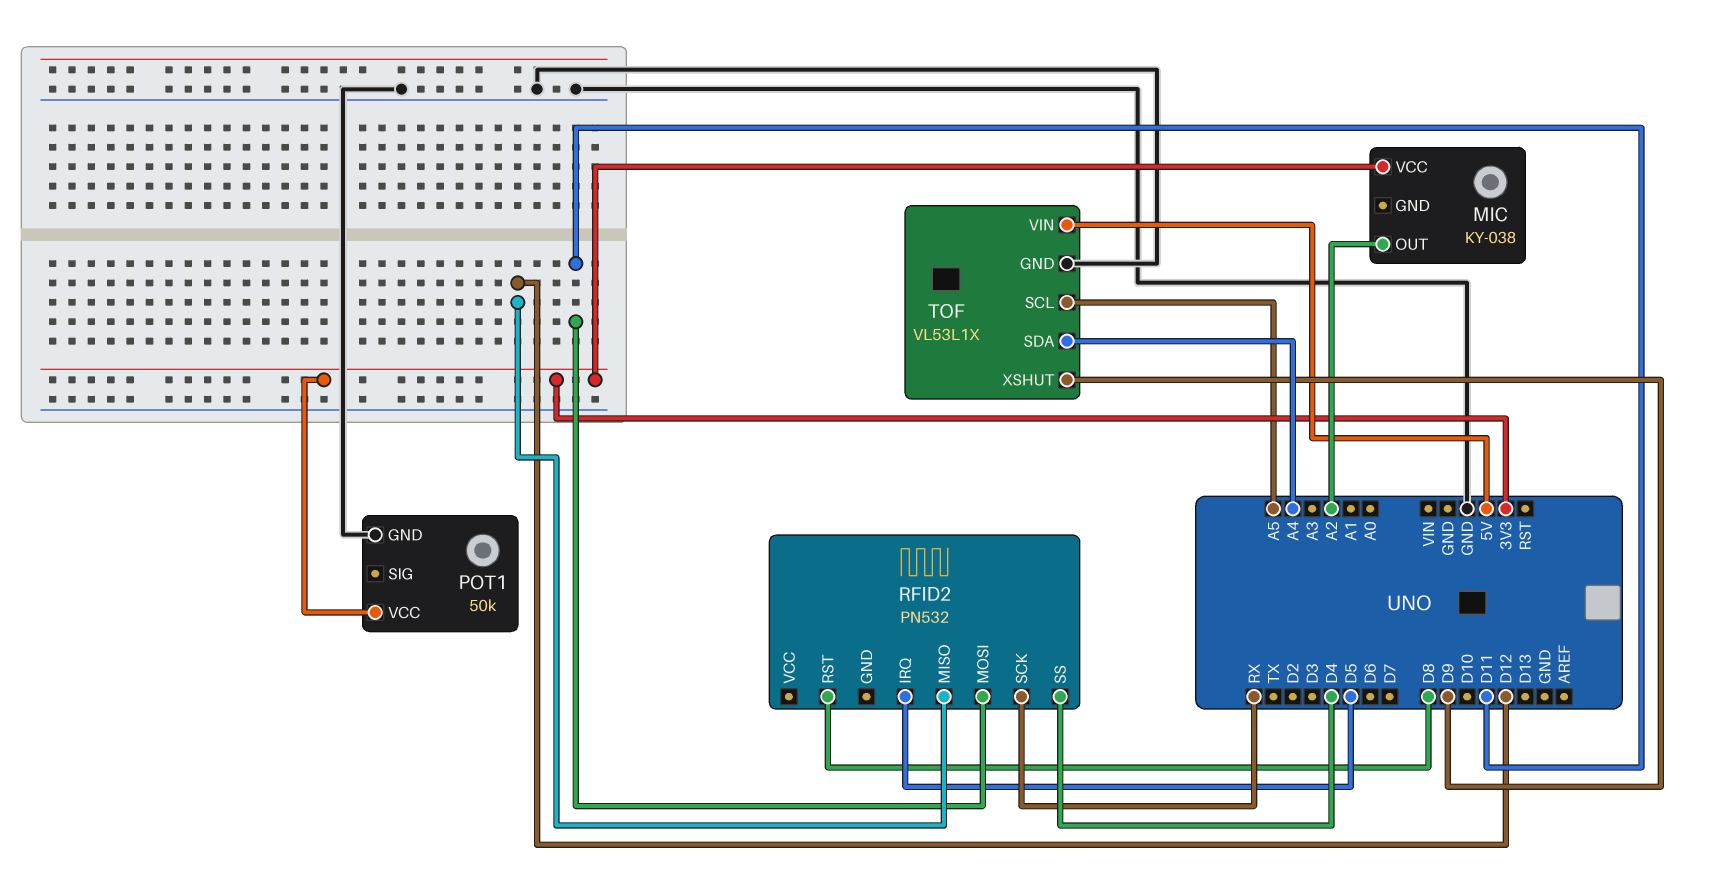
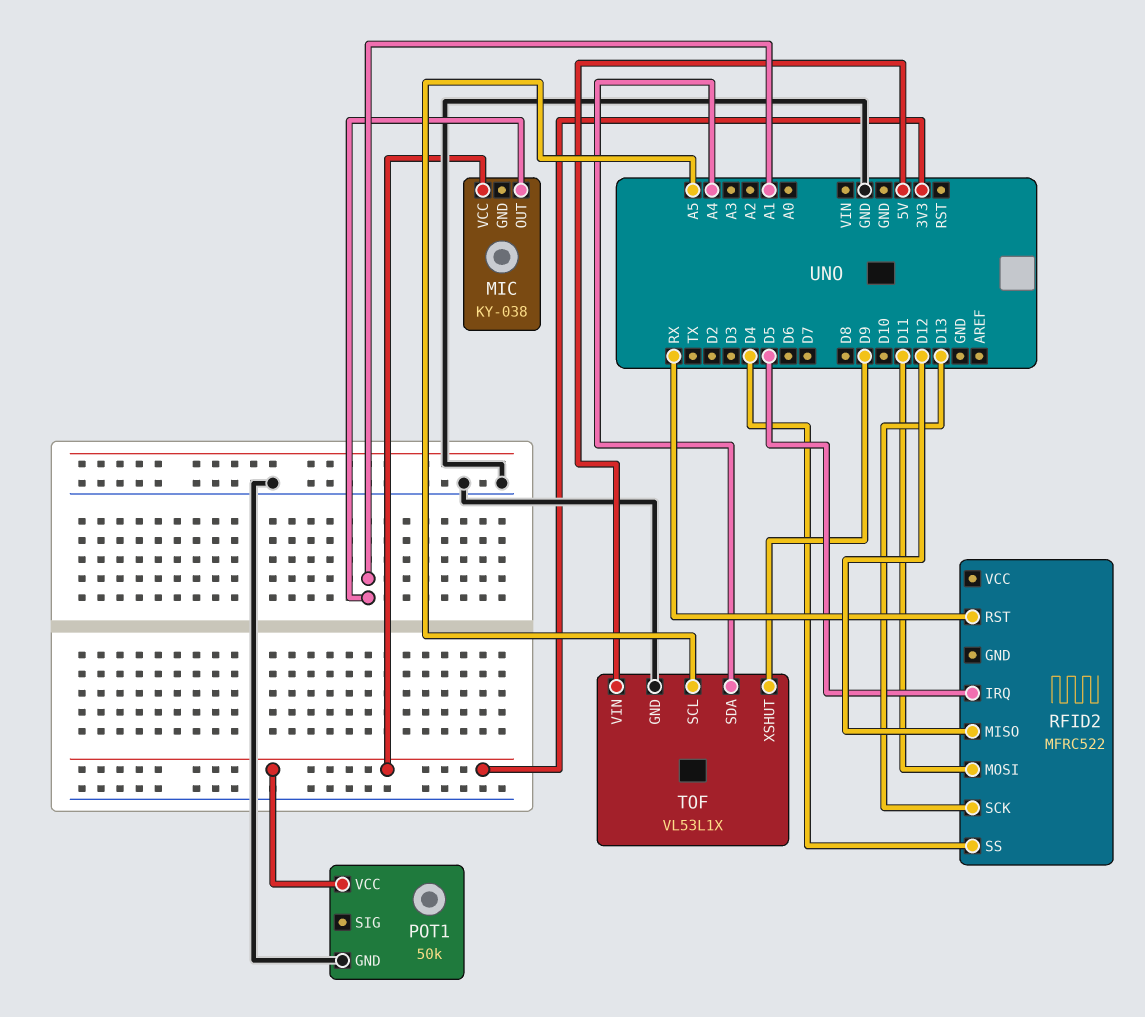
MIC pin OUT: A2 -> A1
RFID2: PN532 -> MFRC522
RFID2 pin RST: D8 -> RX
RFID2 pin SCK: RX -> D13

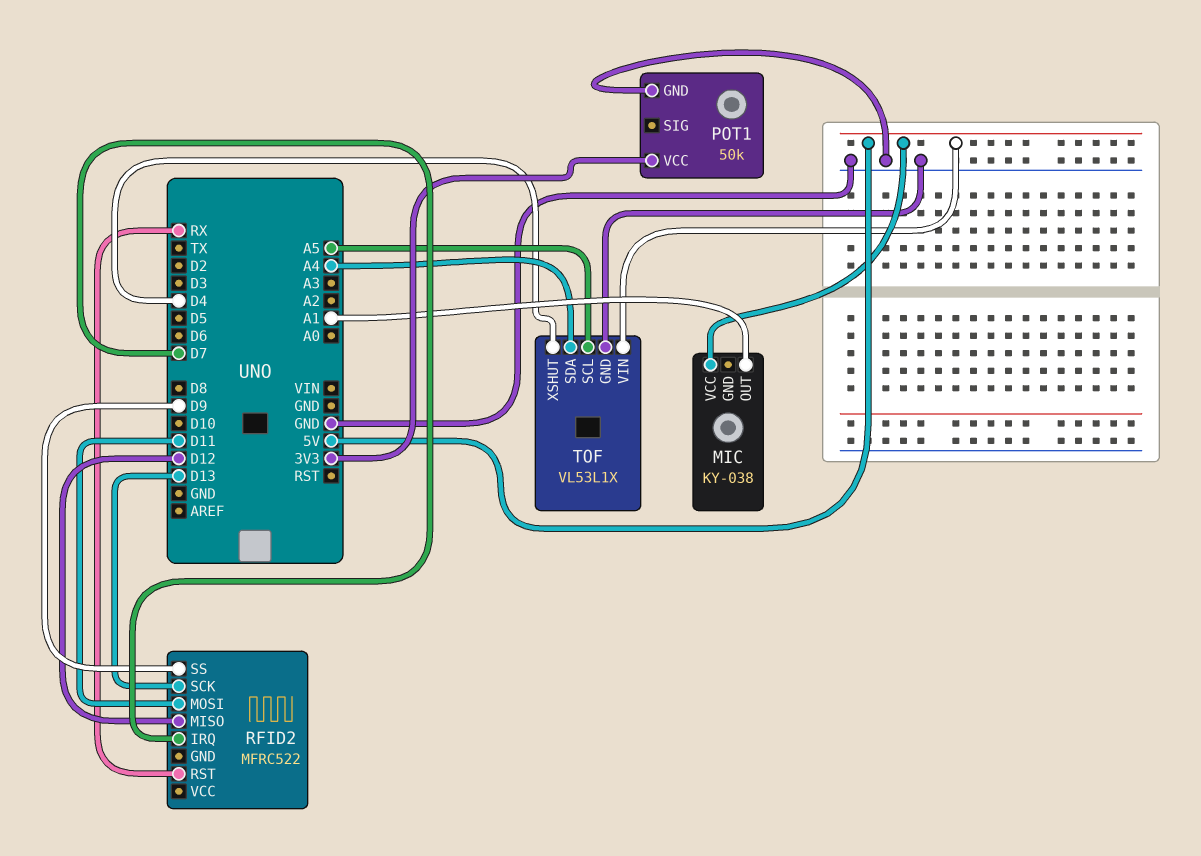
MIC pin VCC: 3V3 -> 5V
RFID2 pin IRQ: D5 -> D7
RFID2 pin SS: D4 -> D9
TOF pin XSHUT: D9 -> D4

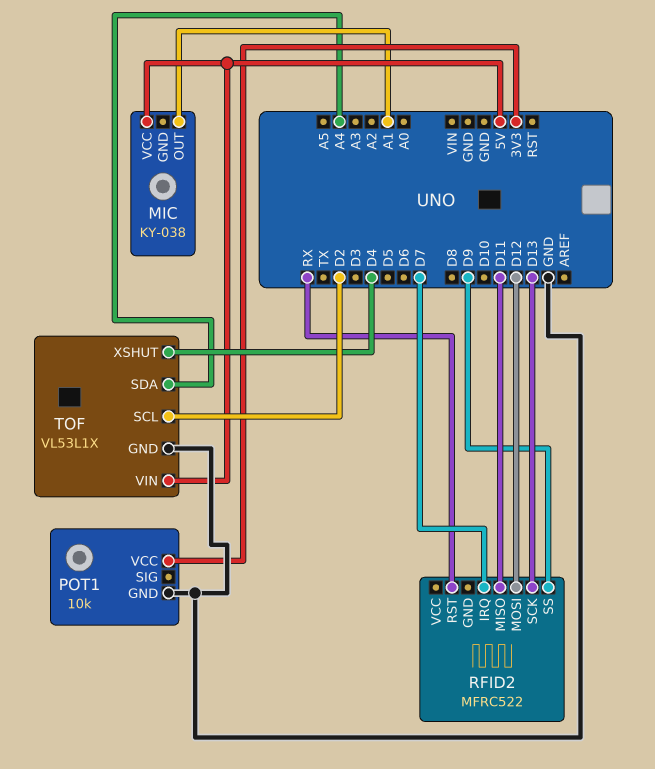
POT1: 50k -> 10k
RFID2 pin MISO: D12 -> D11
RFID2 pin MOSI: D11 -> D12
TOF pin SCL: A5 -> D2

